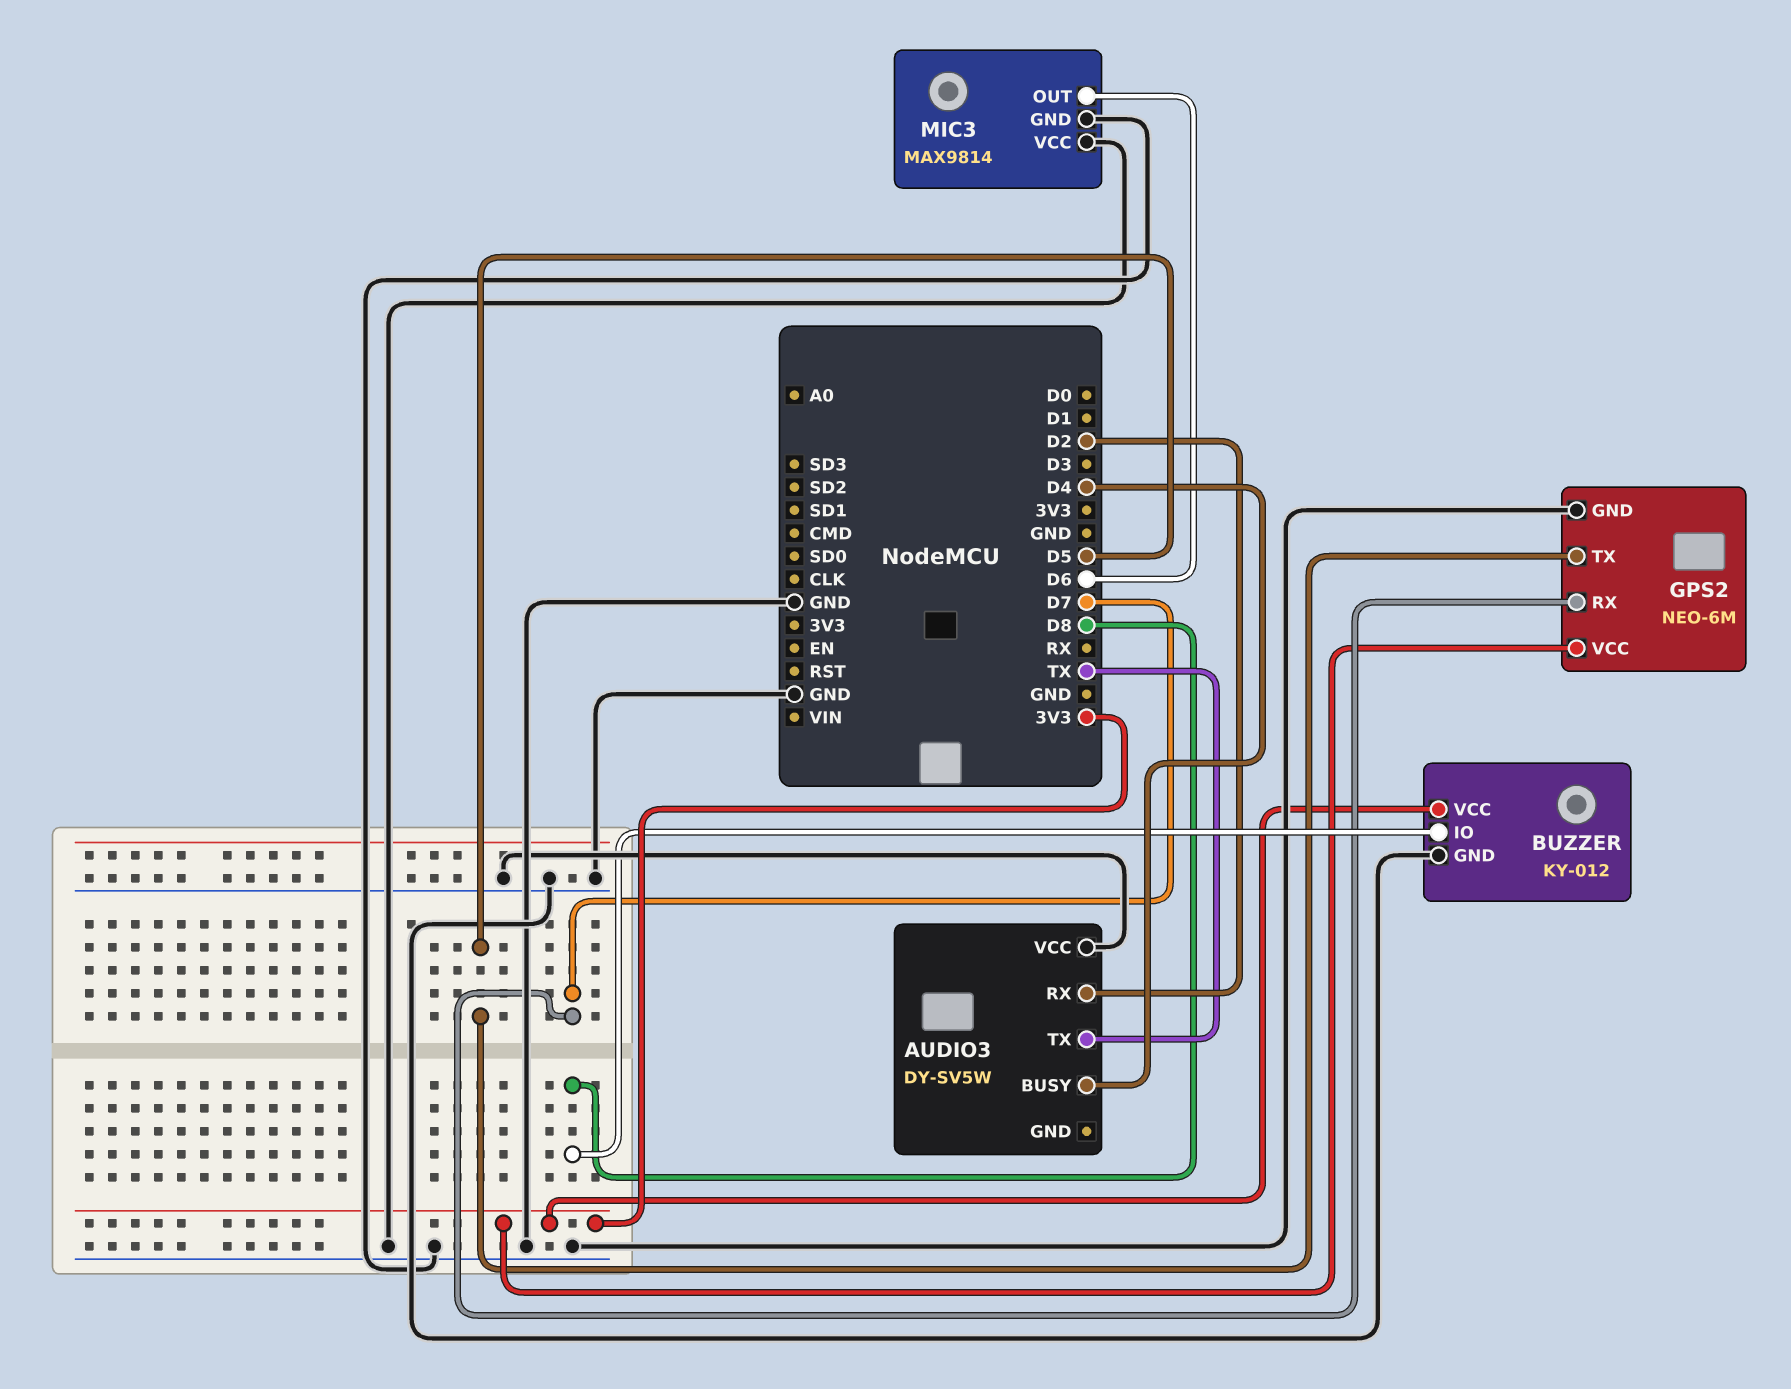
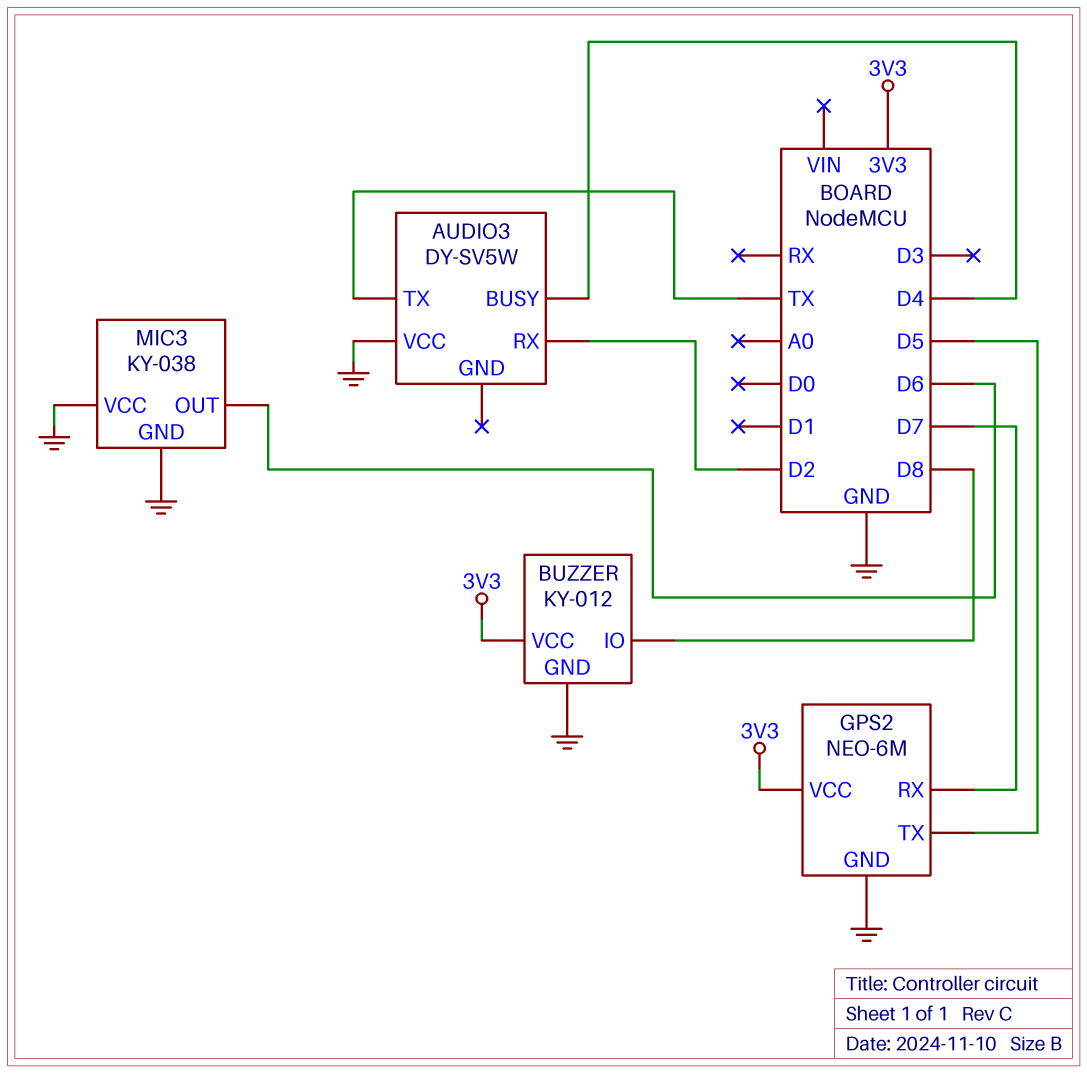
MIC3: MAX9814 -> KY-038

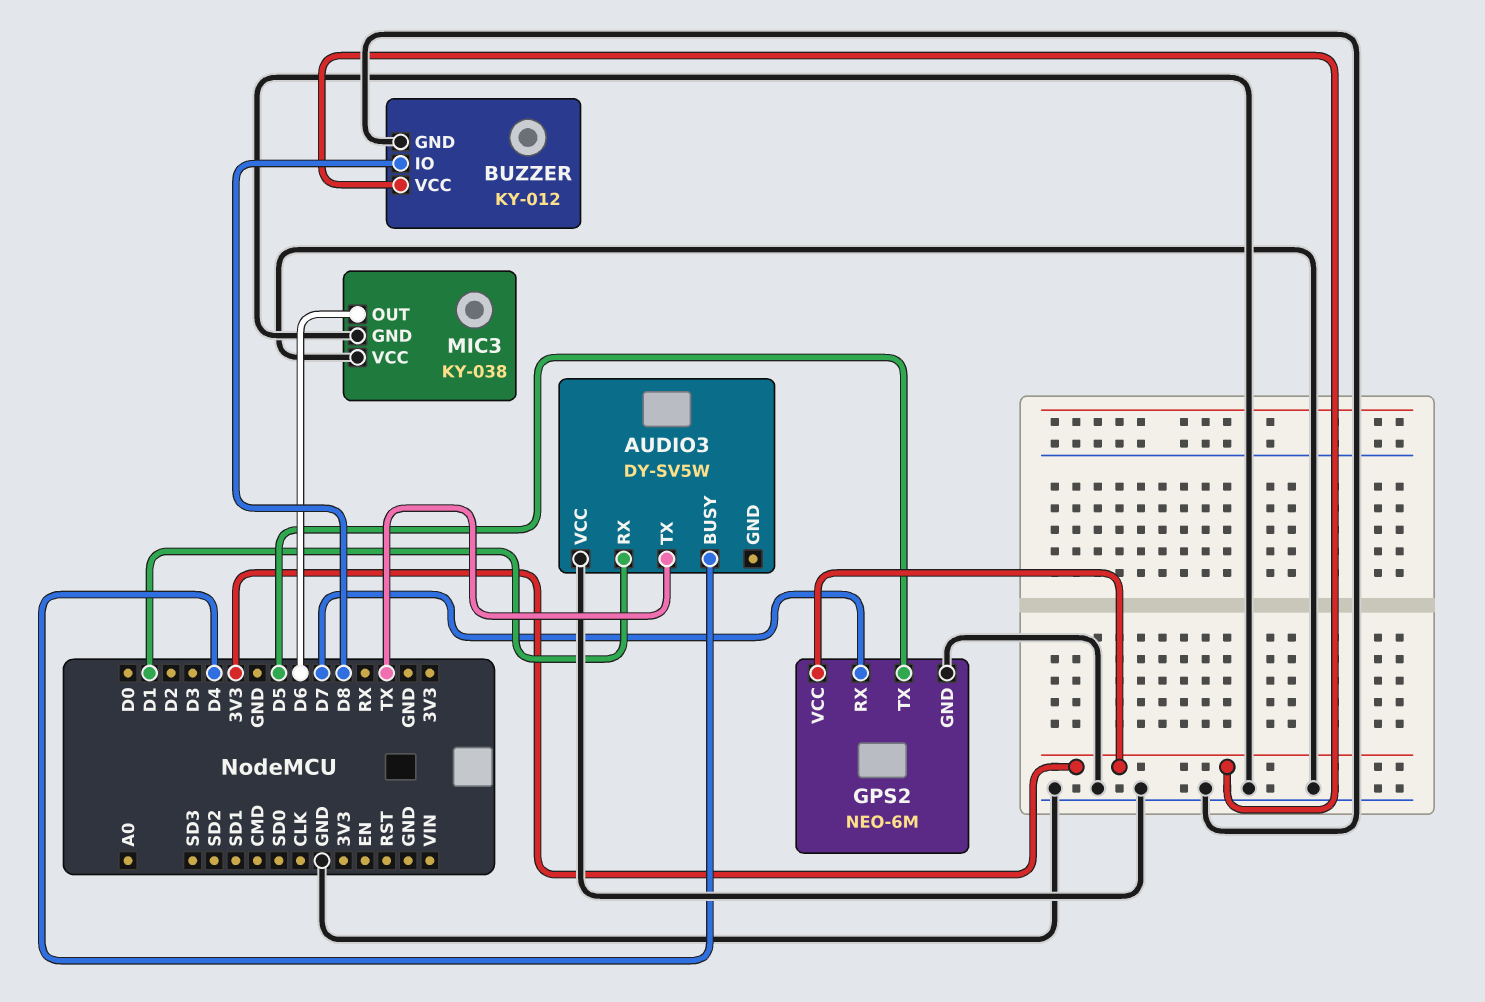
AUDIO3 pin RX: D2 -> D1

